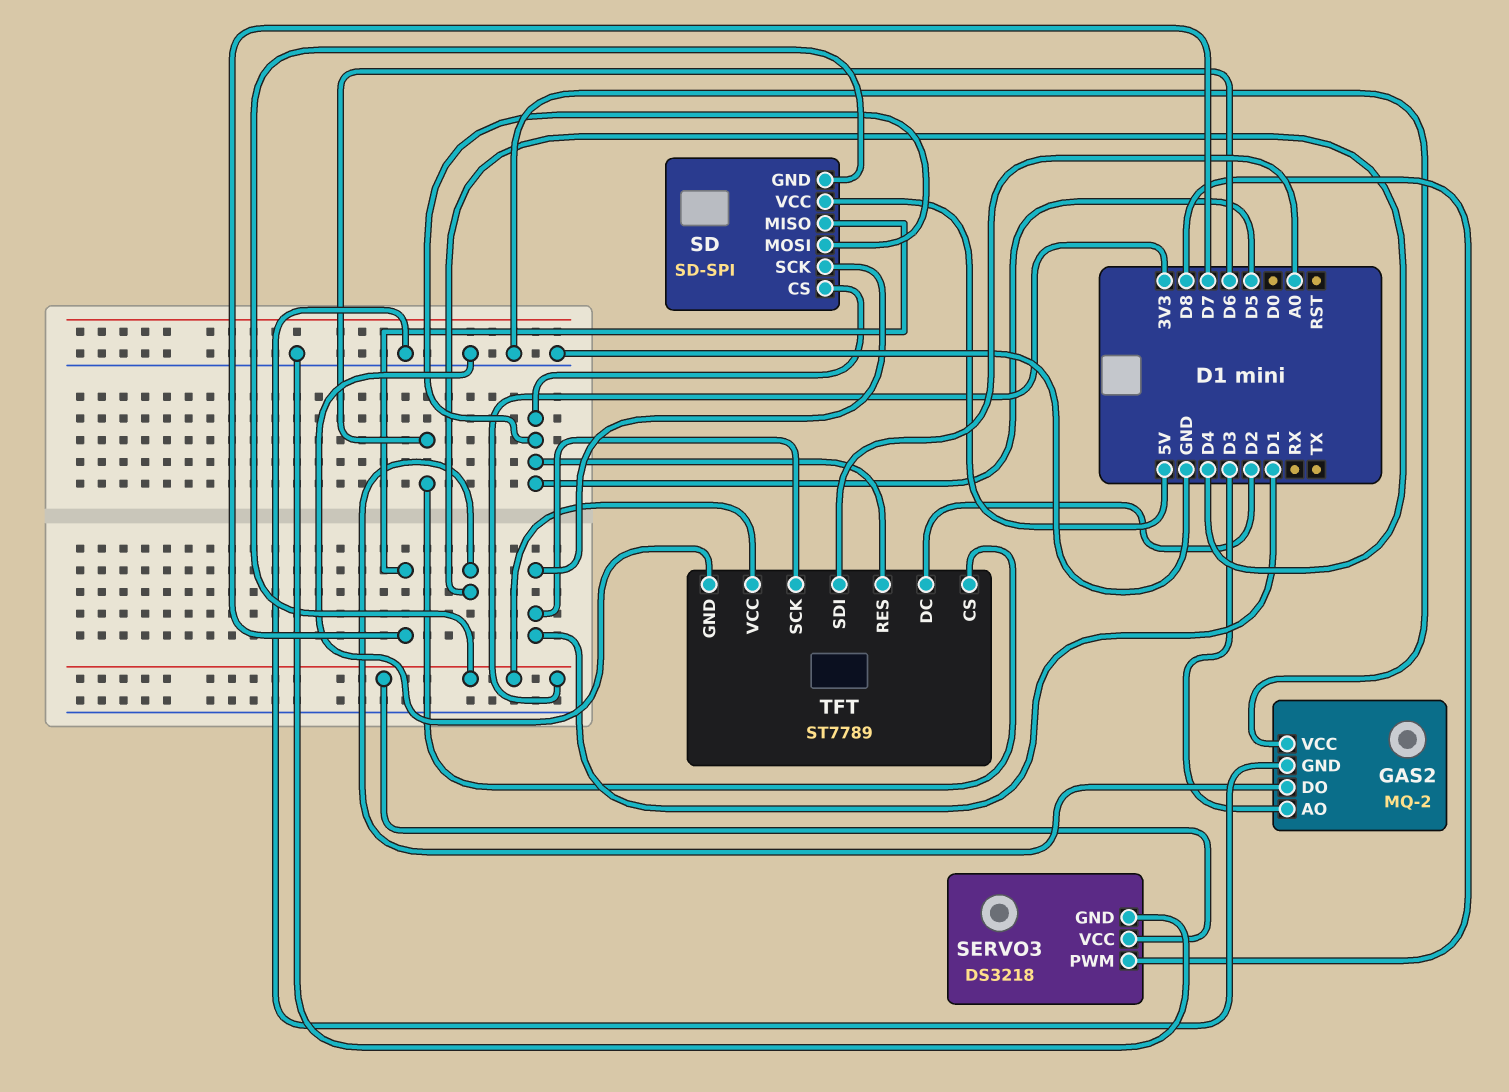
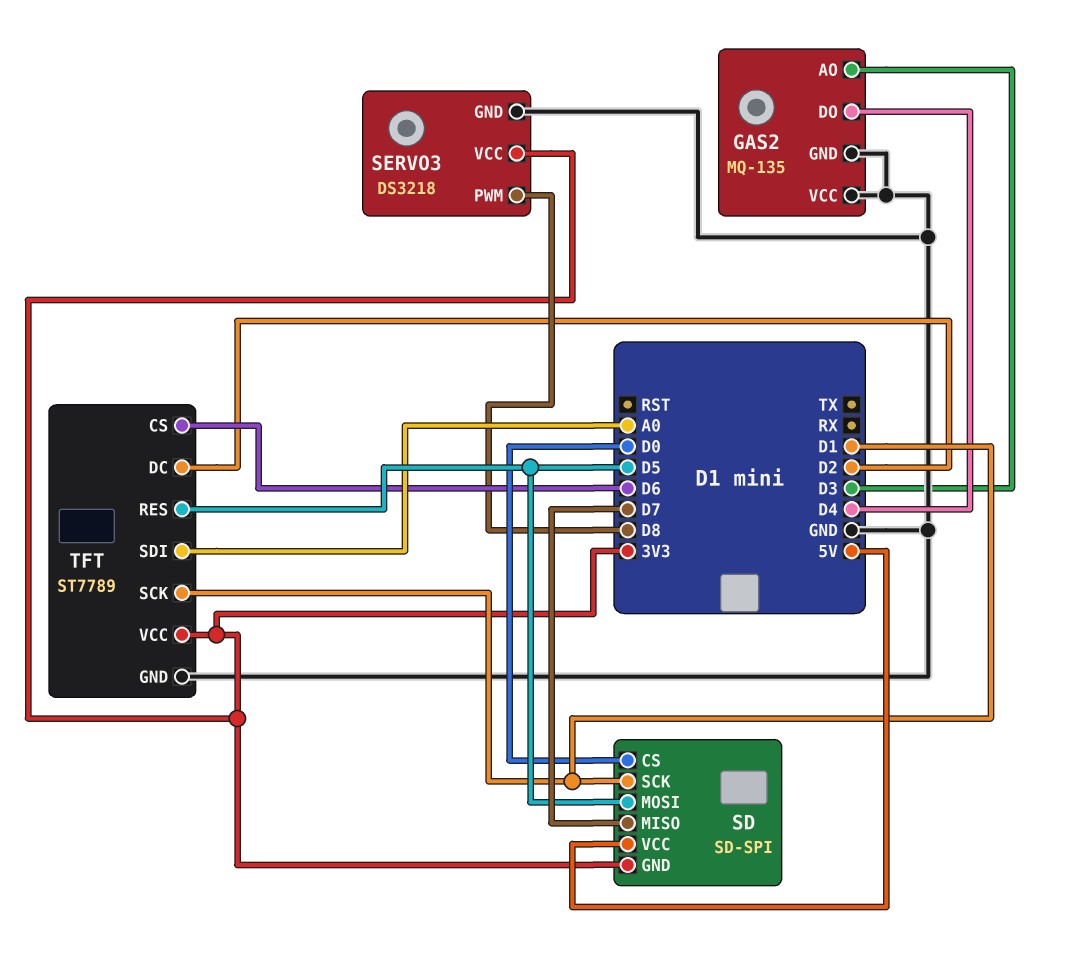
GAS2: MQ-2 -> MQ-135
SD pin CS: D5 -> D0

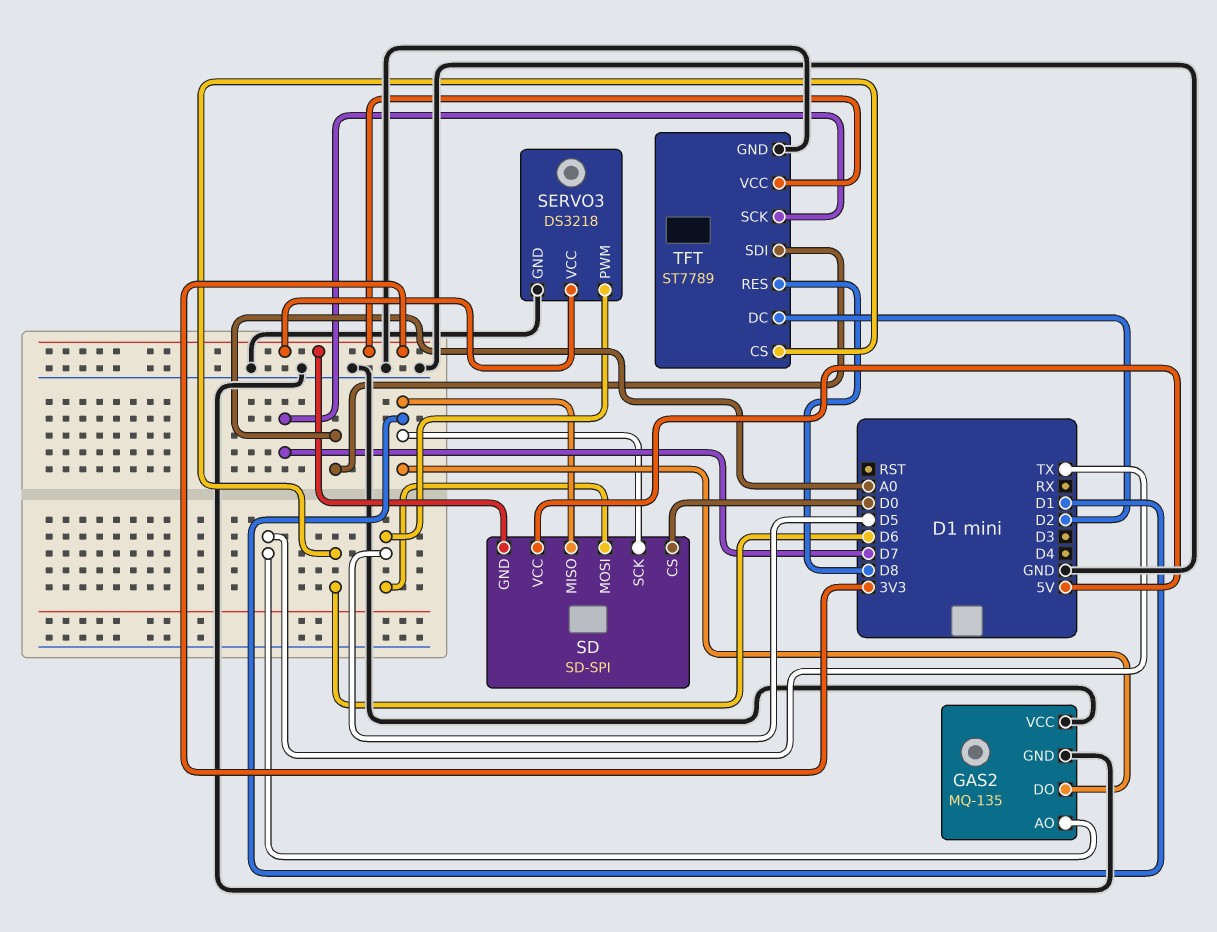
GAS2 pin AO: D3 -> TX
GAS2 pin DO: D4 -> D1
SD pin MISO: D7 -> D1
SERVO3 pin PWM: D8 -> D5
TFT pin RES: D5 -> D8
TFT pin SCK: D1 -> D7

